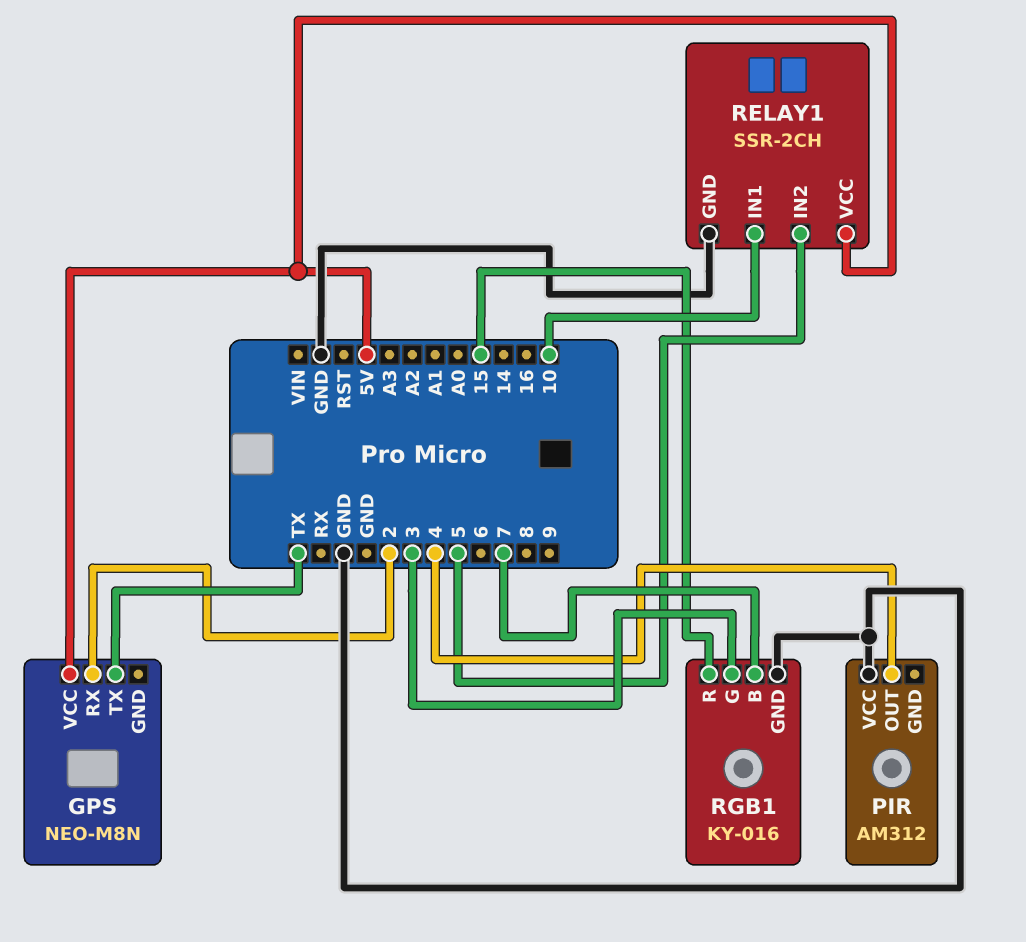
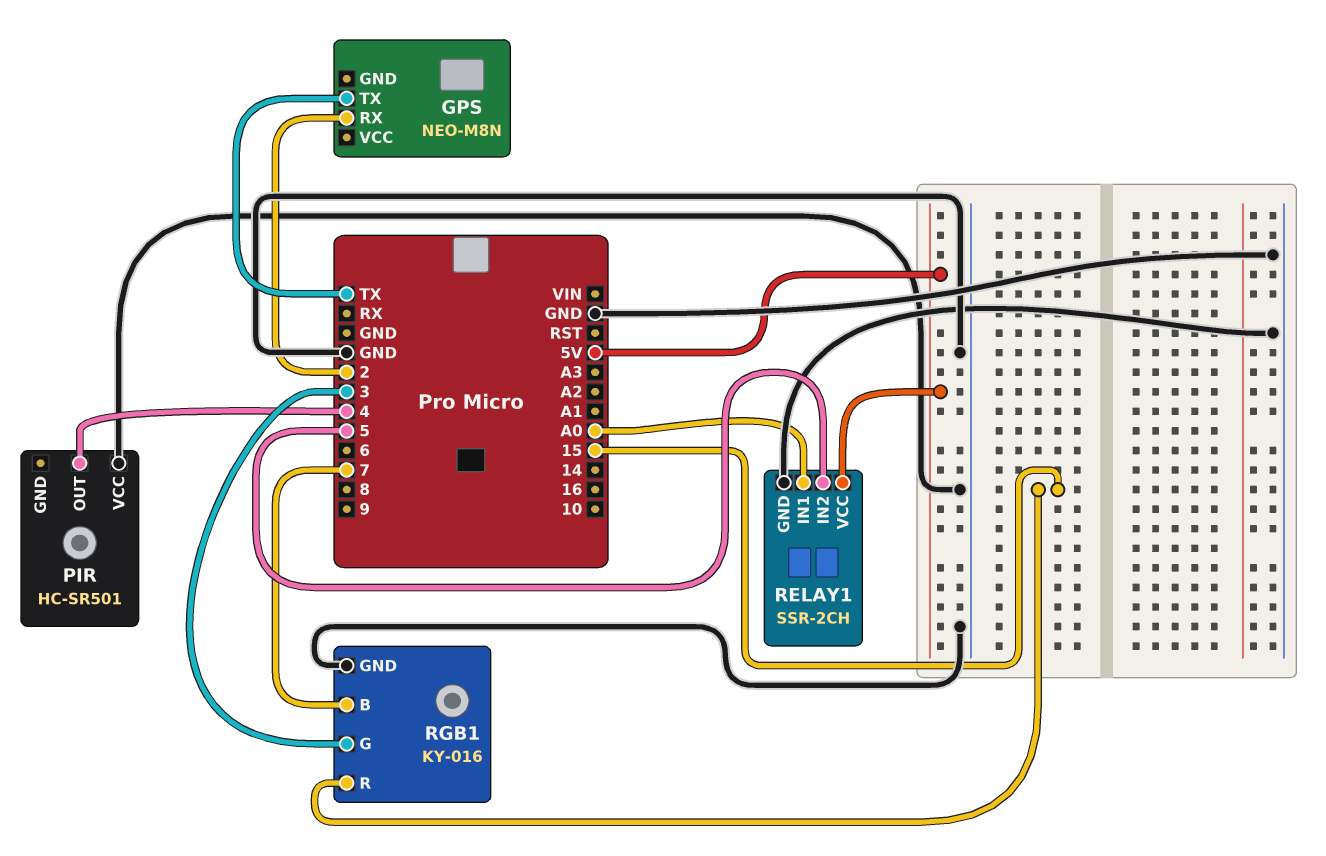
GPS pin VCC: 5V -> none
PIR: AM312 -> HC-SR501
RELAY1 pin IN1: 10 -> A0

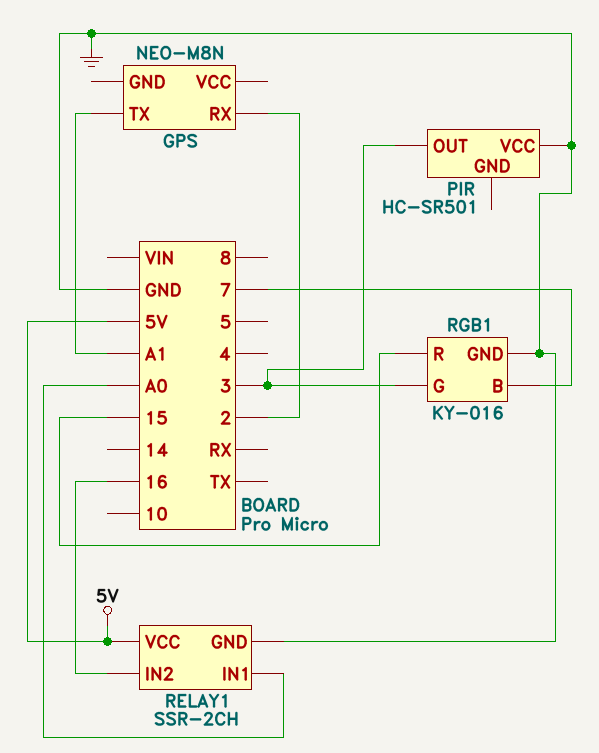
GPS pin TX: TX -> A1
PIR pin OUT: 4 -> 3
RELAY1 pin IN2: 5 -> 16

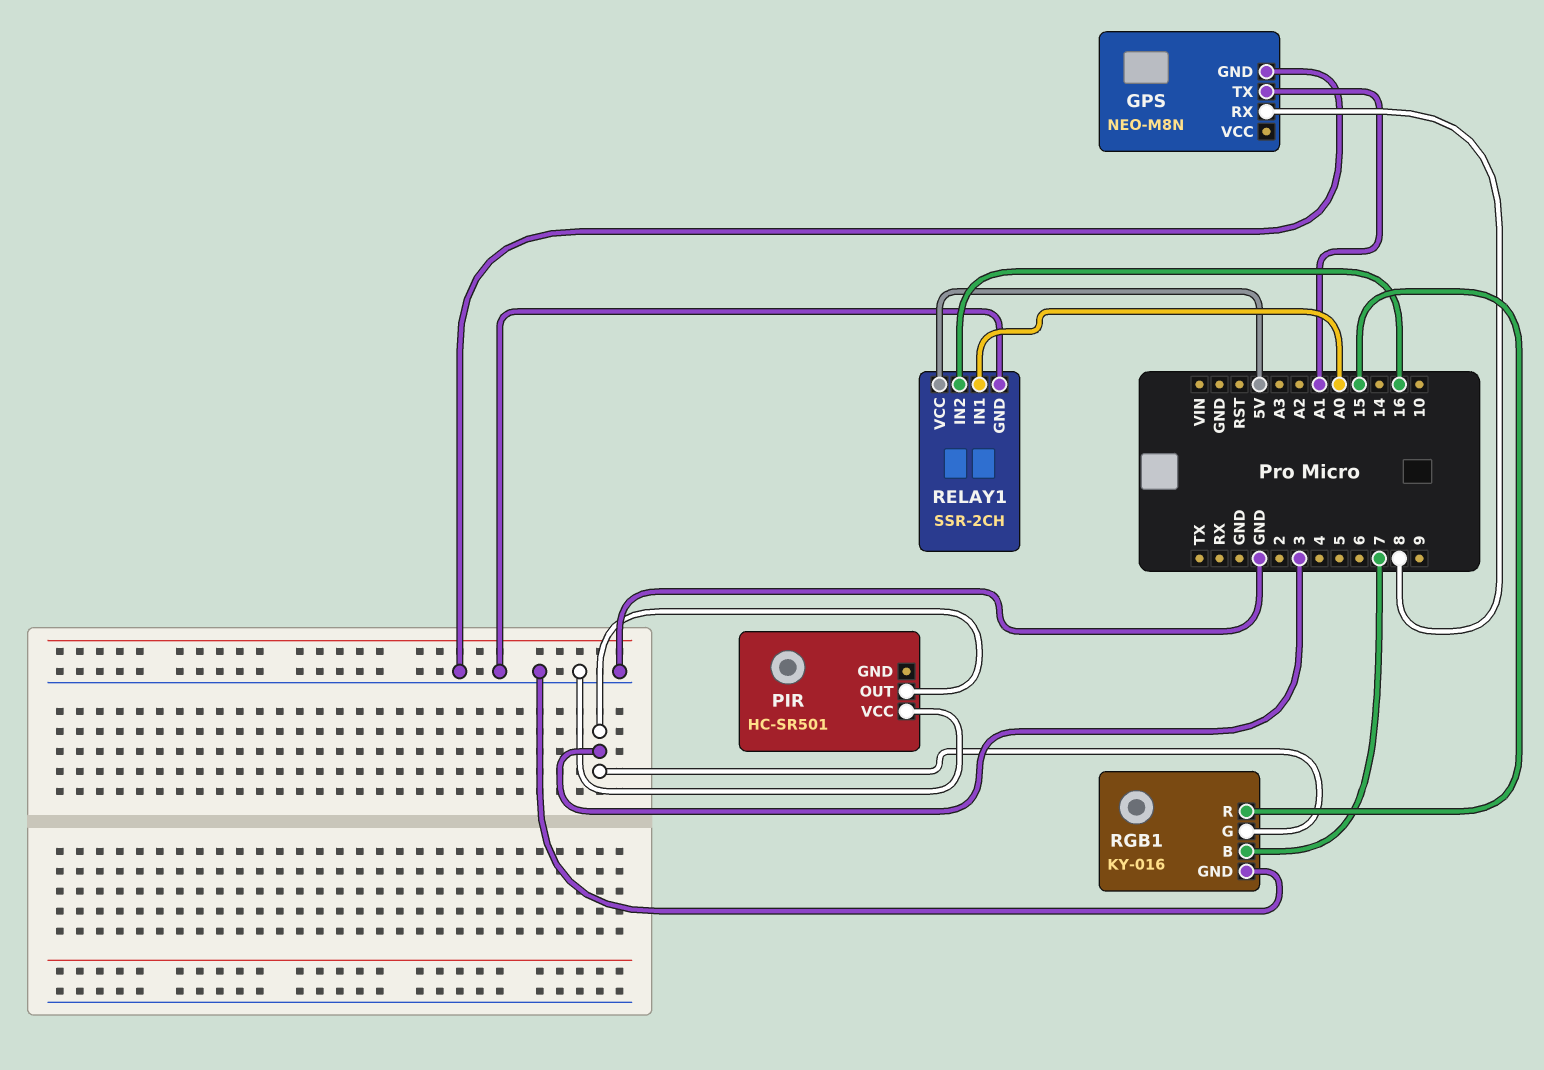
GPS pin GND: none -> GND
GPS pin RX: 2 -> 8

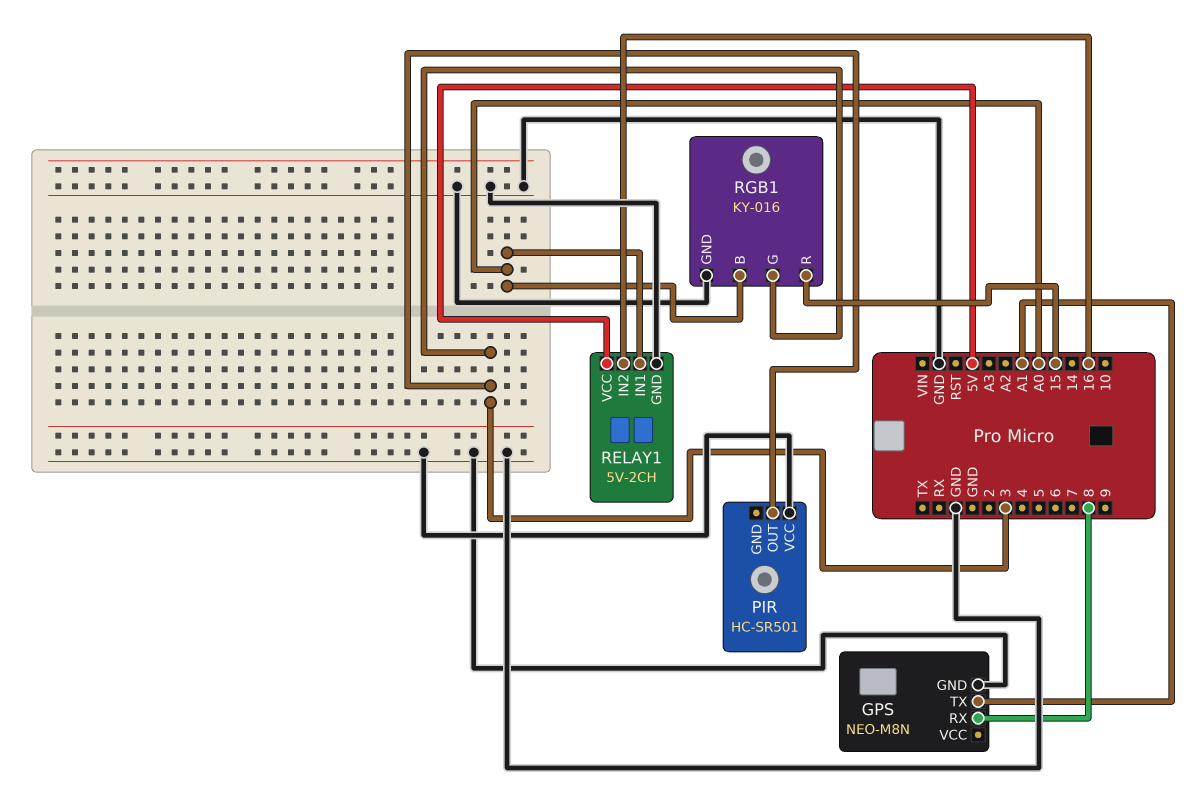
RELAY1: SSR-2CH -> 5V-2CH
RGB1 pin B: 7 -> A0

